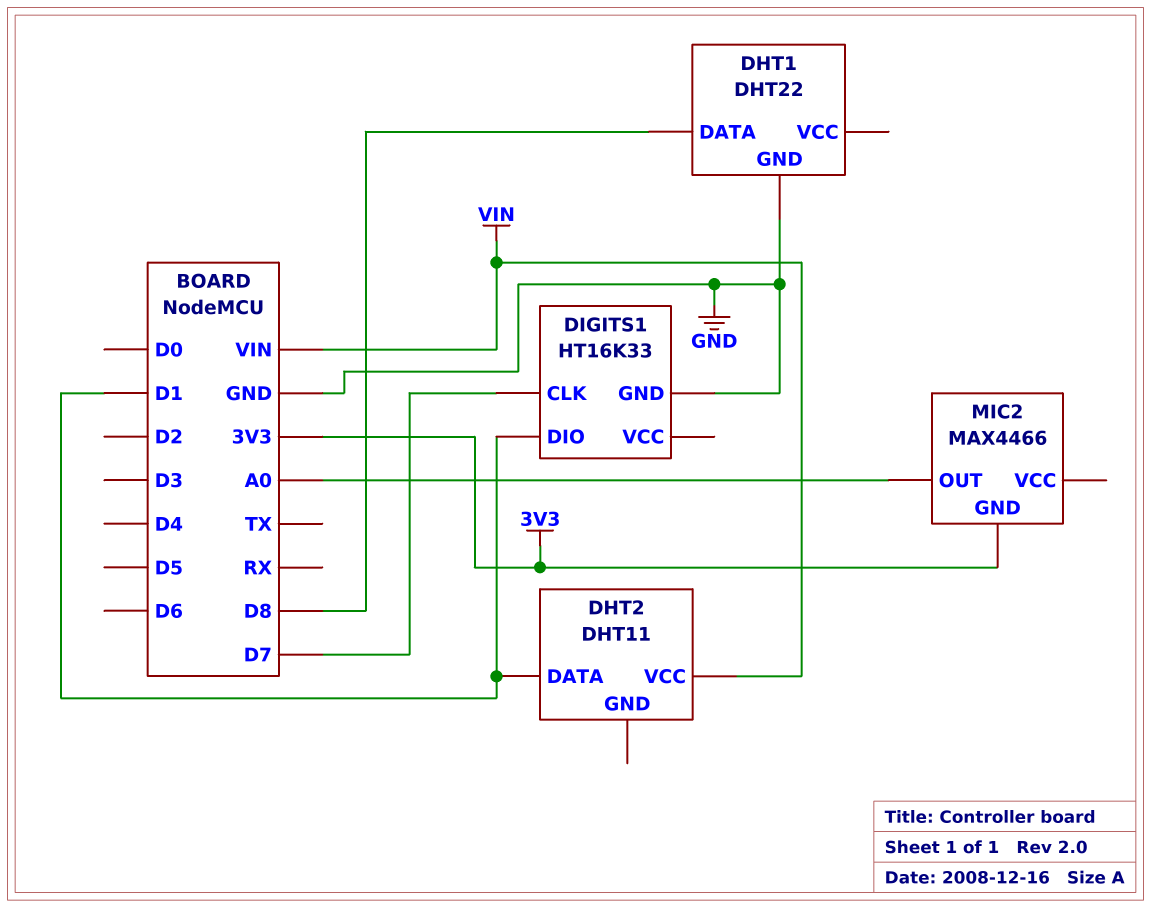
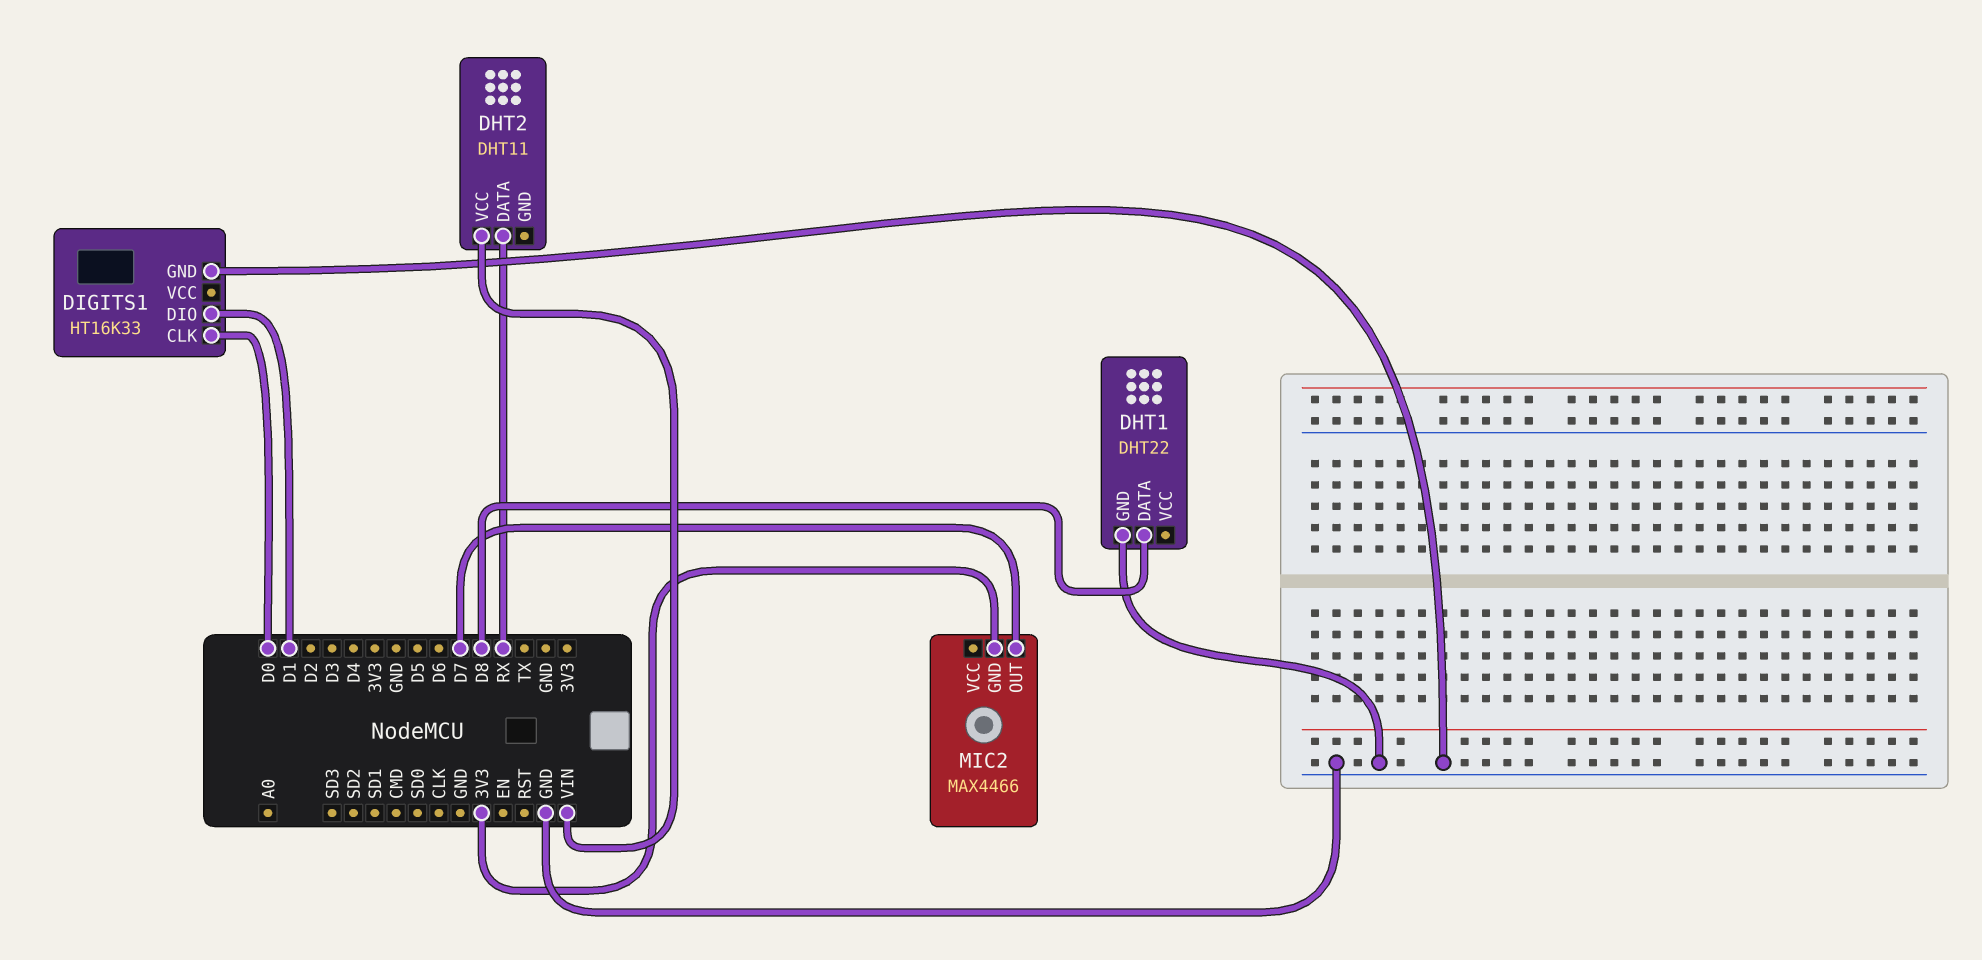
DHT2 pin DATA: D1 -> RX
DIGITS1 pin CLK: D7 -> D0
MIC2 pin OUT: A0 -> D7

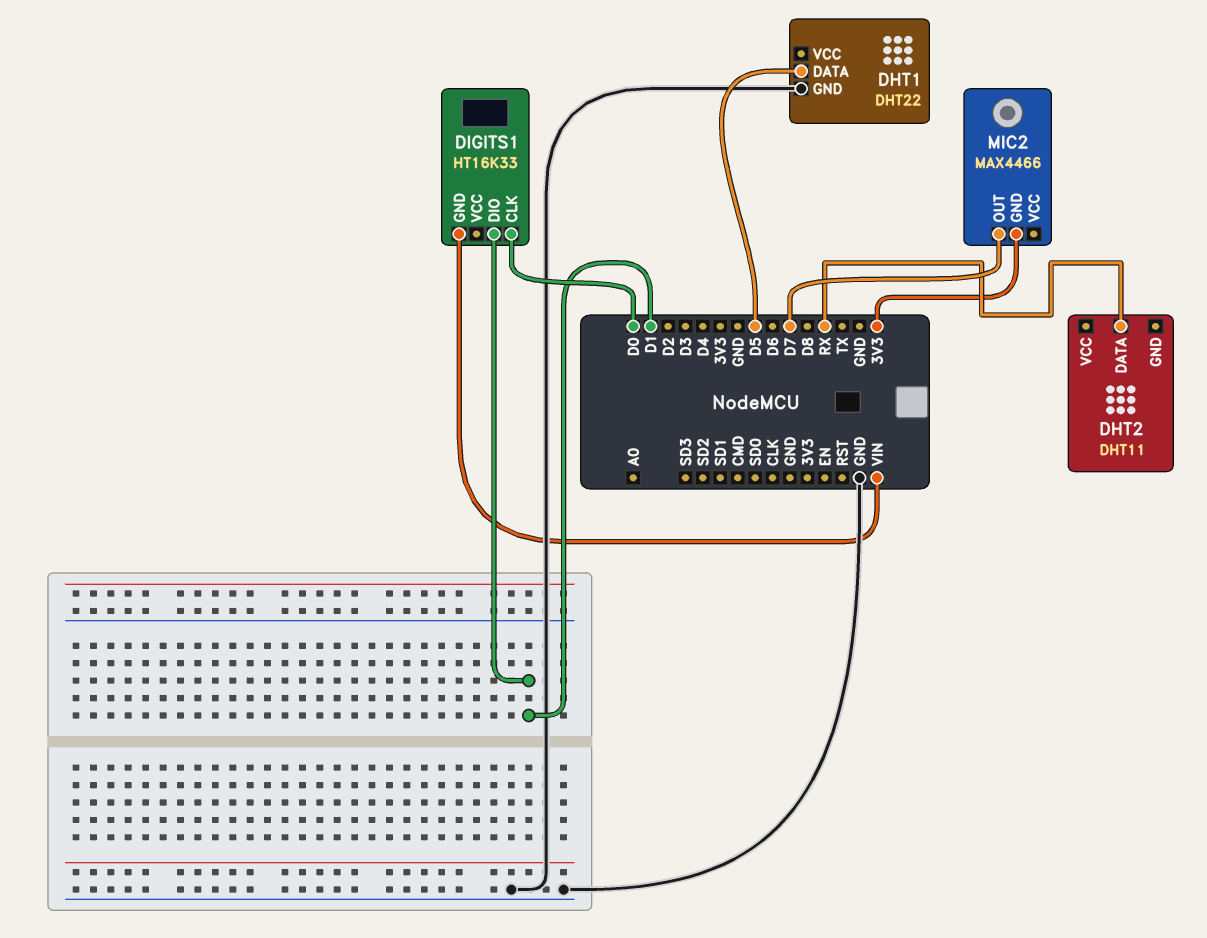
DHT1 pin DATA: D8 -> D5
DHT2 pin VCC: VIN -> none
DIGITS1 pin GND: GND -> VIN

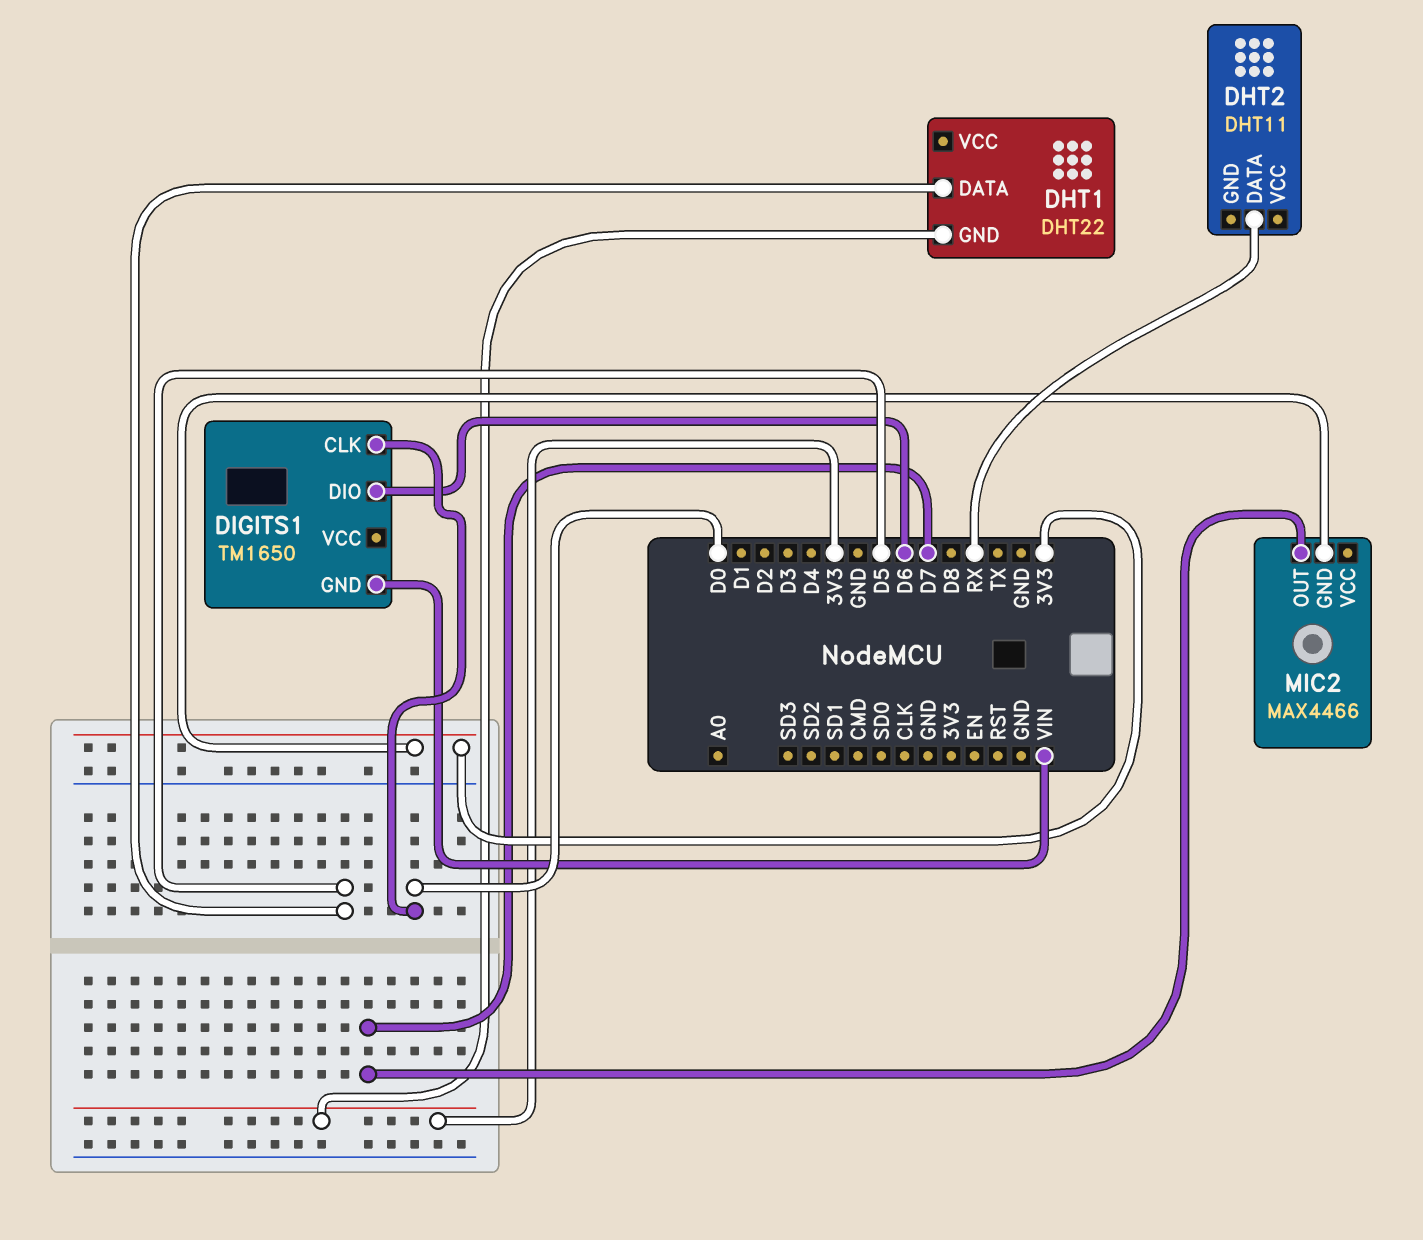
DHT1 pin GND: GND -> 3V3
DIGITS1: HT16K33 -> TM1650
DIGITS1 pin DIO: D1 -> D6

